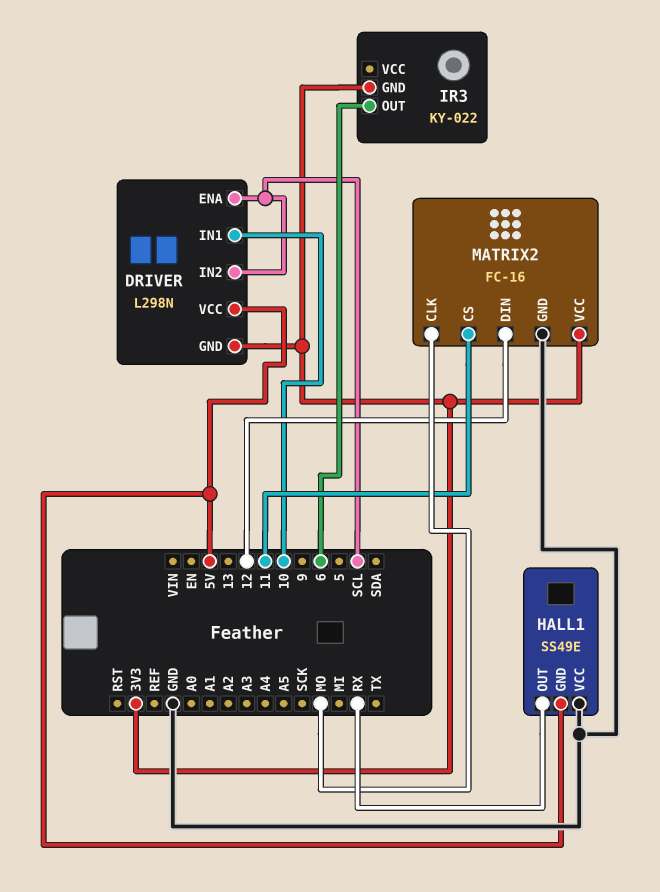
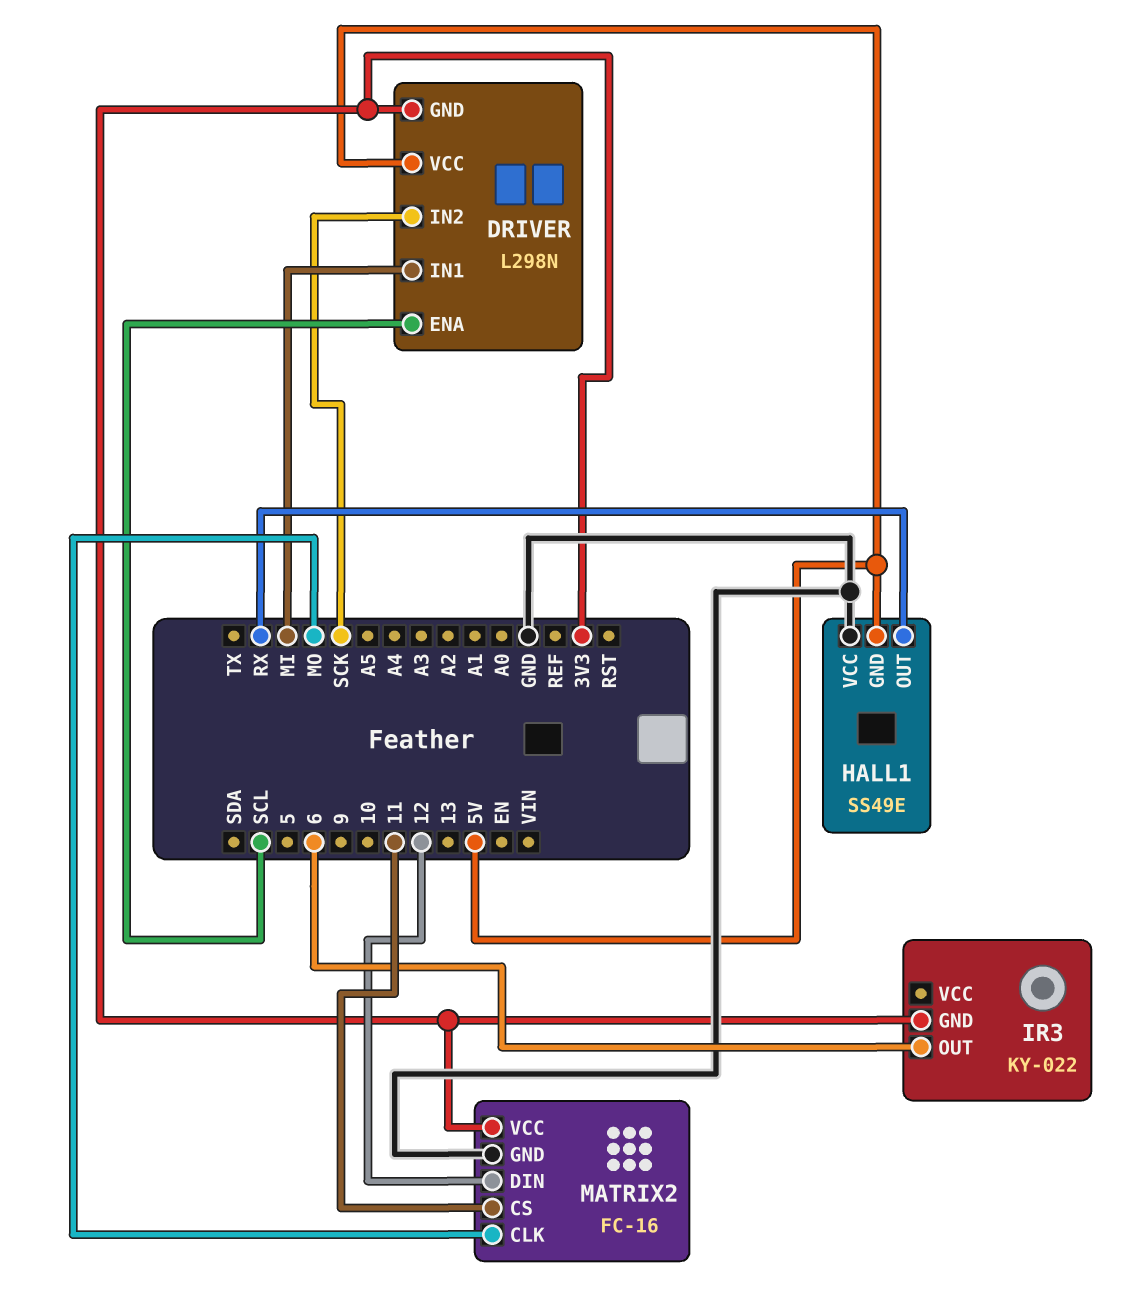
DRIVER pin IN1: 10 -> MI
DRIVER pin IN2: SCL -> SCK

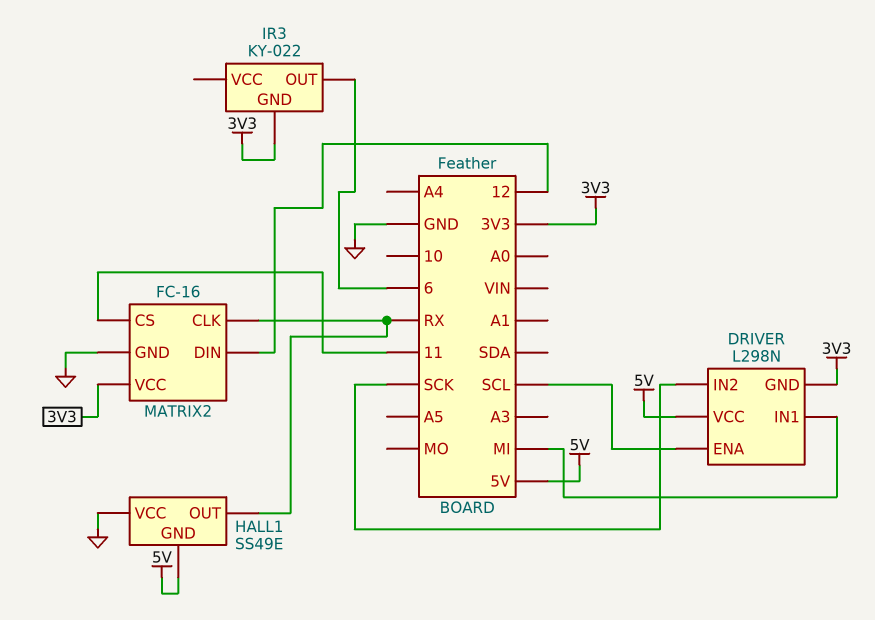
MATRIX2 pin CLK: MO -> RX

